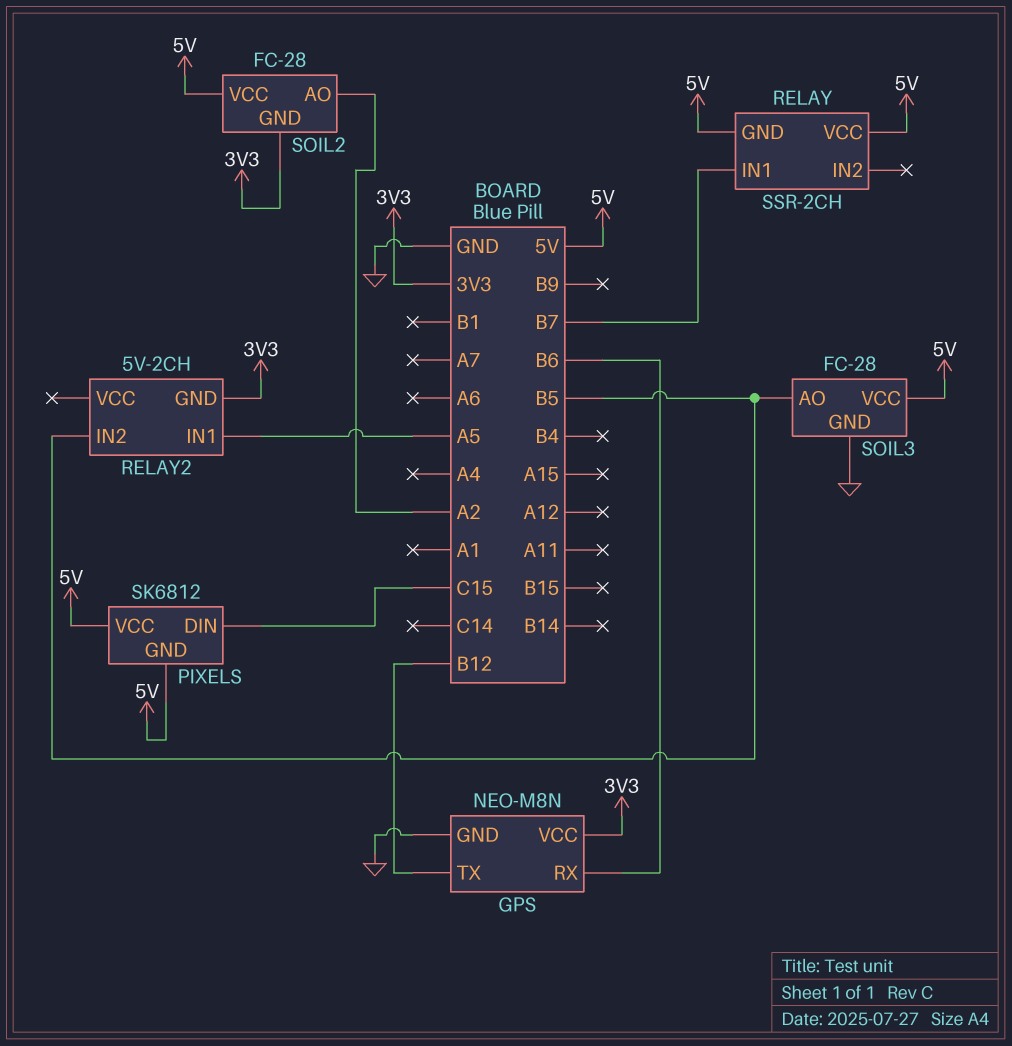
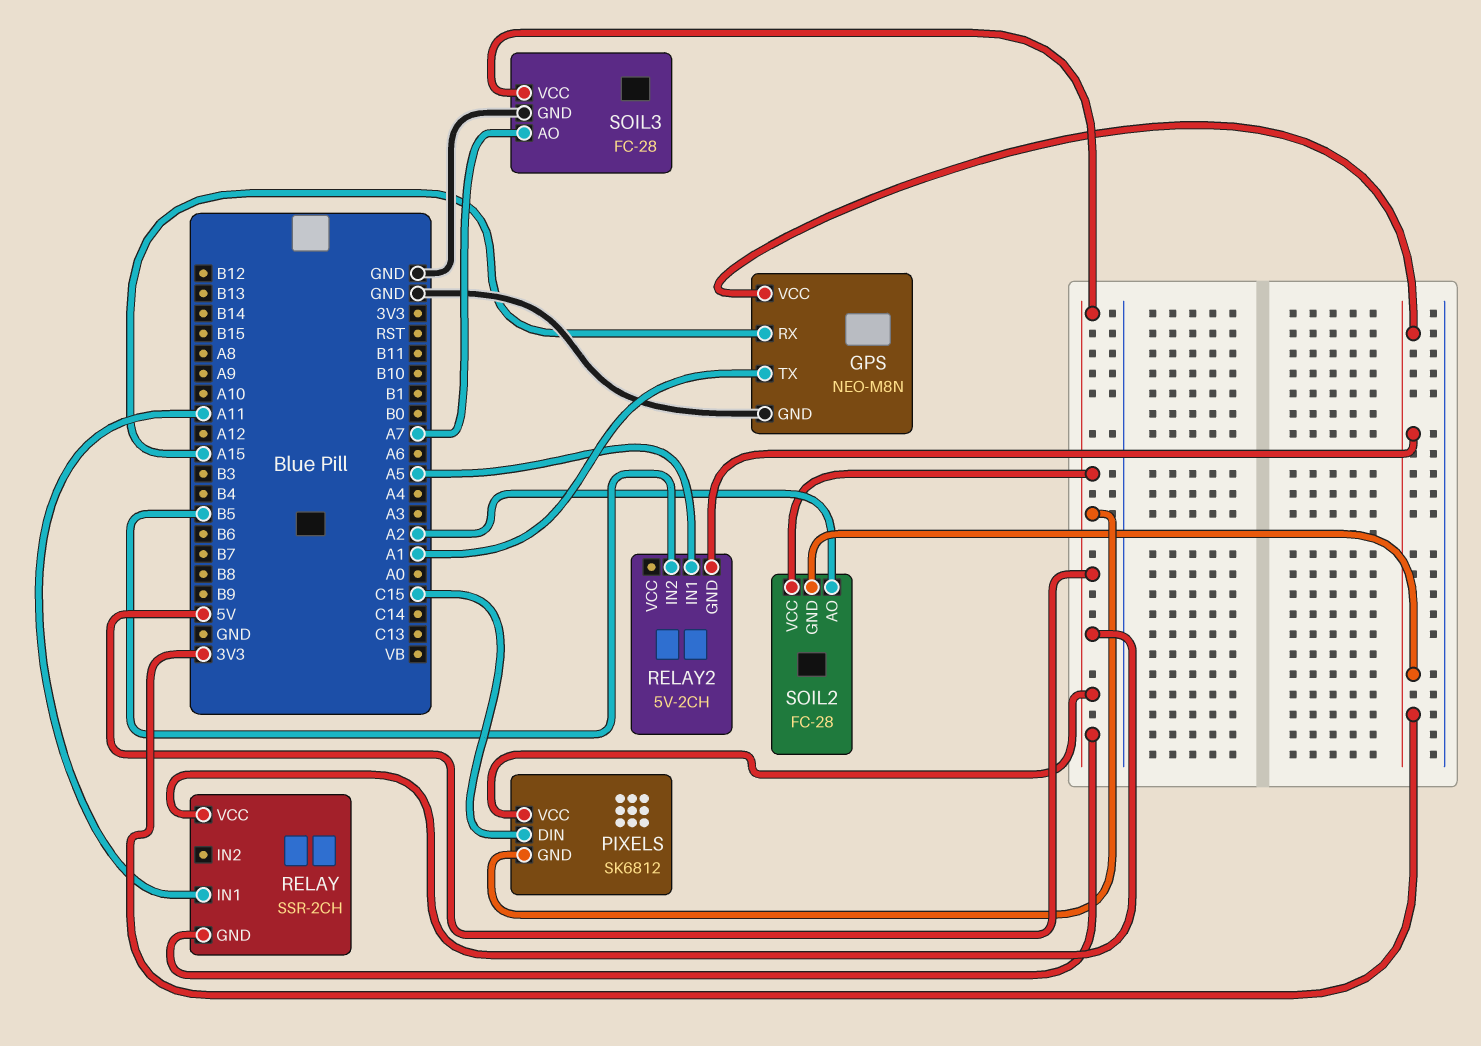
GPS pin RX: B6 -> A15
GPS pin TX: B12 -> A1
RELAY pin IN1: B7 -> A11
SOIL3 pin AO: B5 -> A7

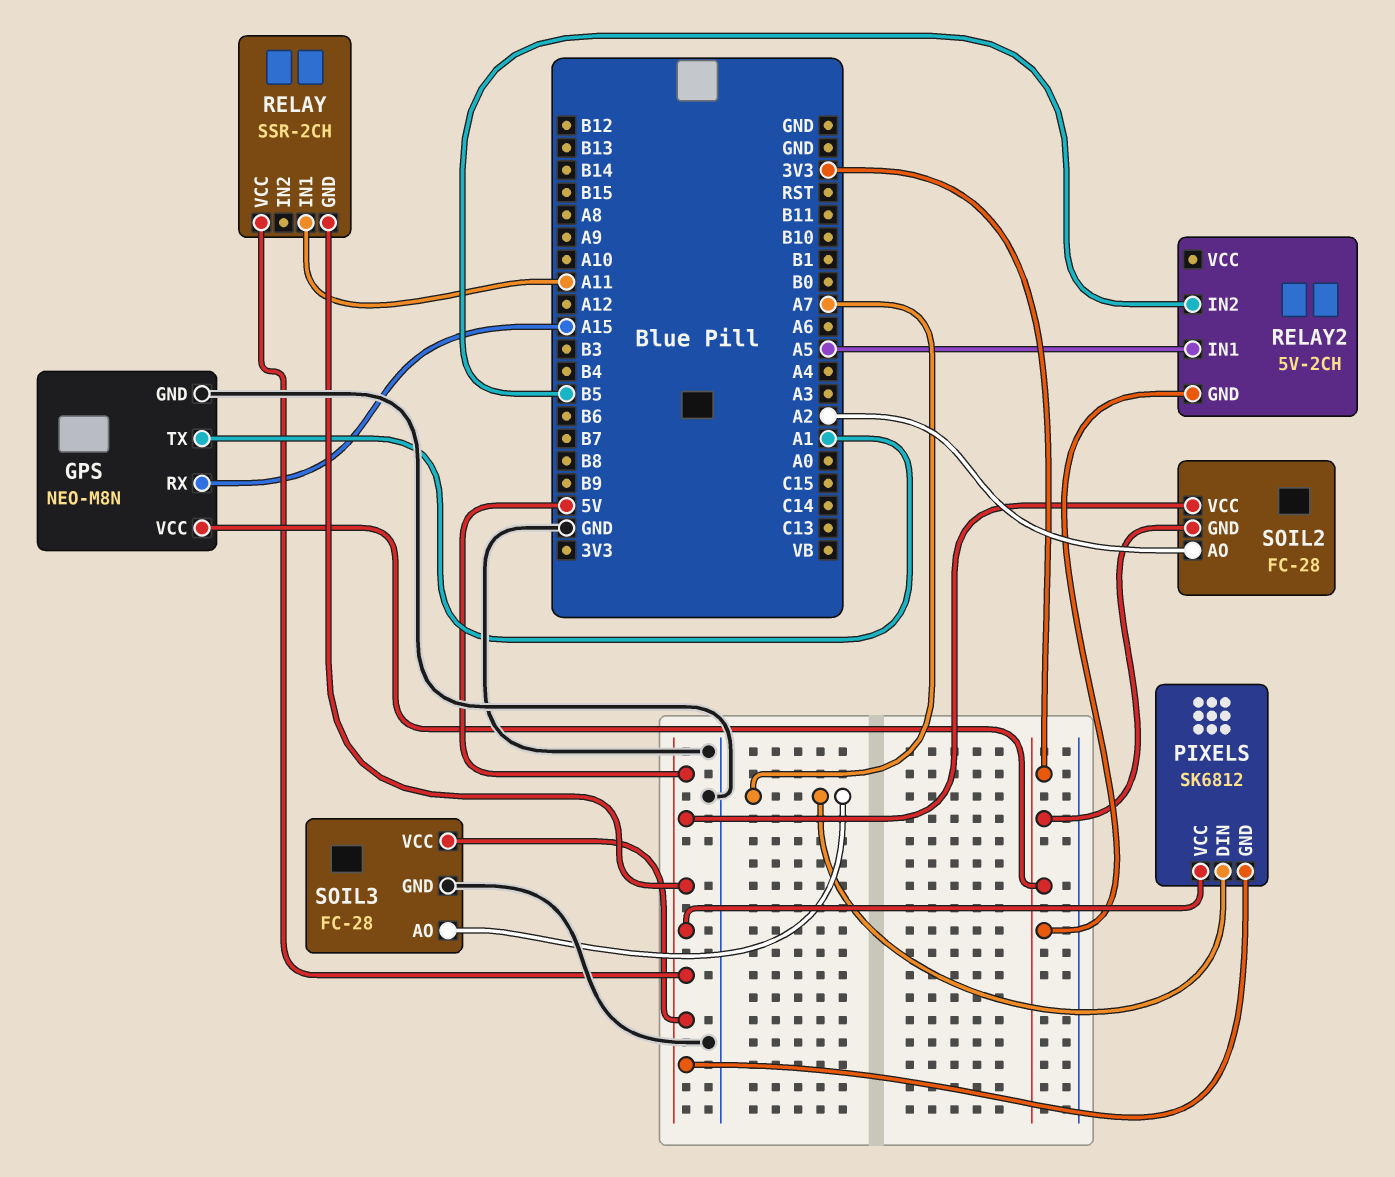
PIXELS pin DIN: C15 -> A7

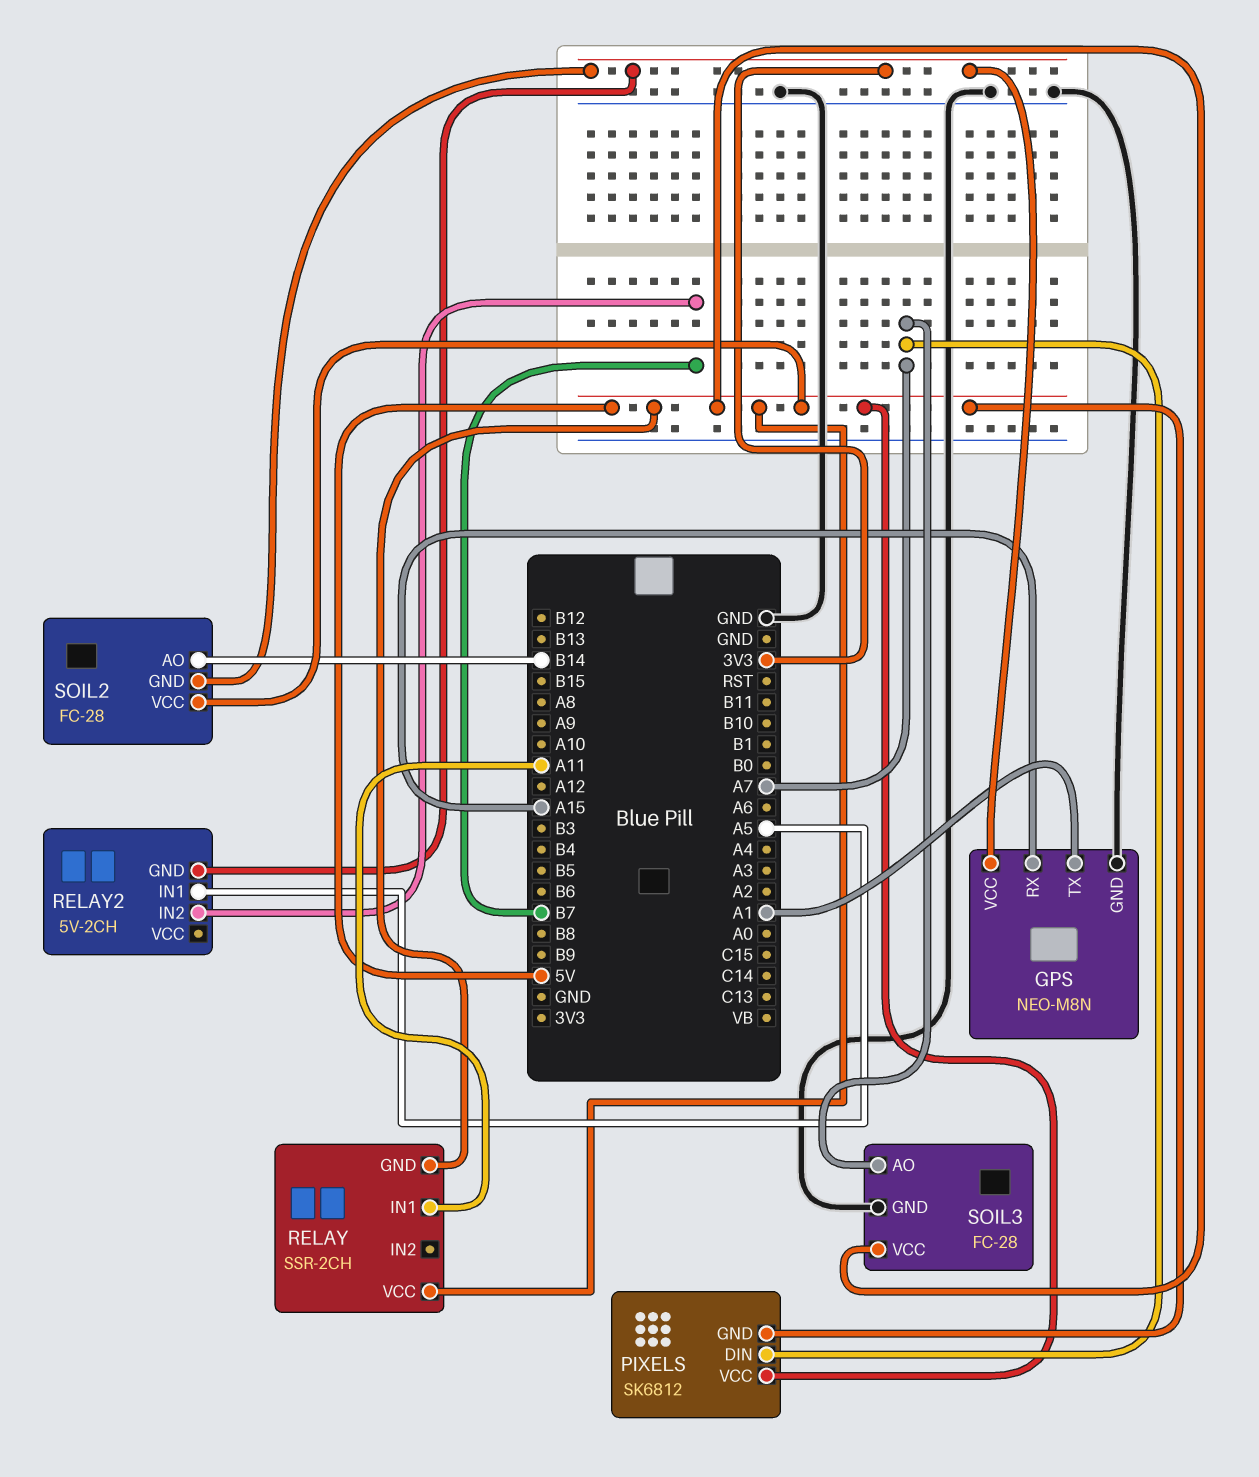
RELAY2 pin IN2: B5 -> B7
SOIL2 pin AO: A2 -> B14

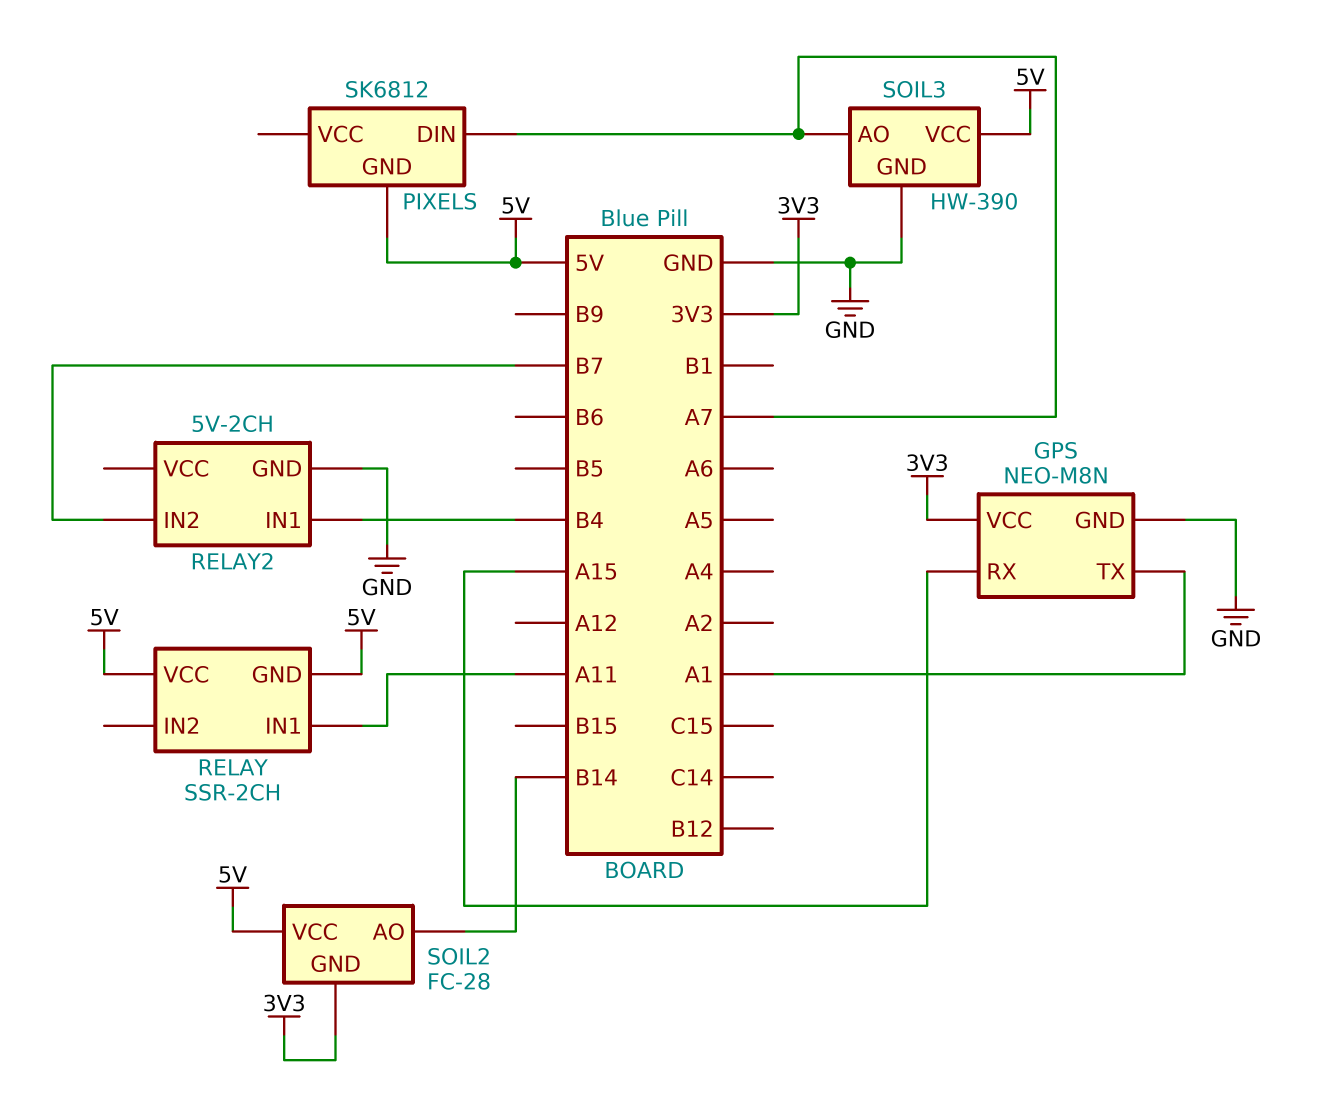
PIXELS pin VCC: 5V -> none
RELAY2 pin GND: 3V3 -> GND
RELAY2 pin IN1: A5 -> B4
SOIL3: FC-28 -> HW-390

